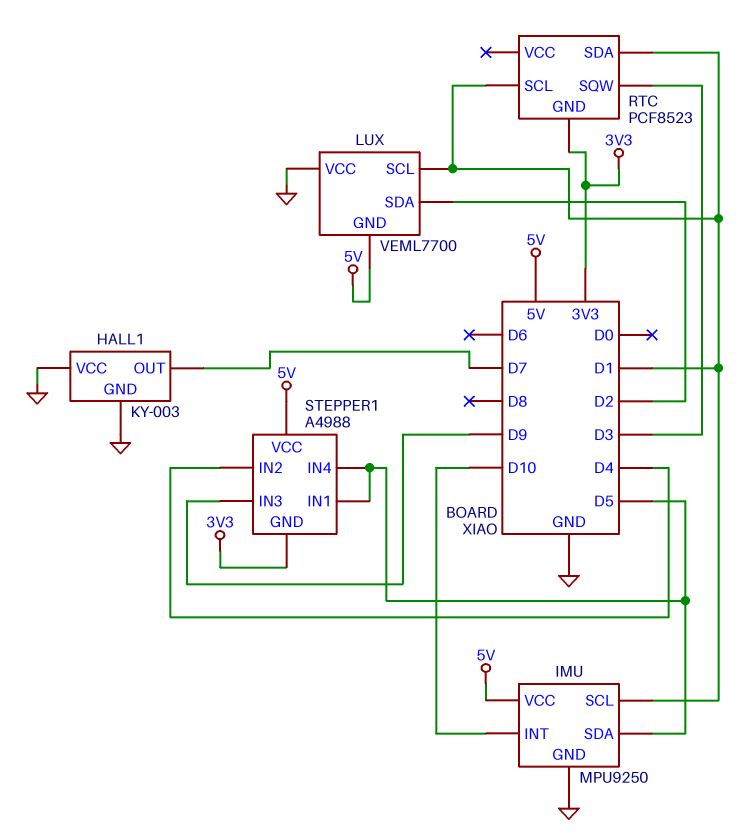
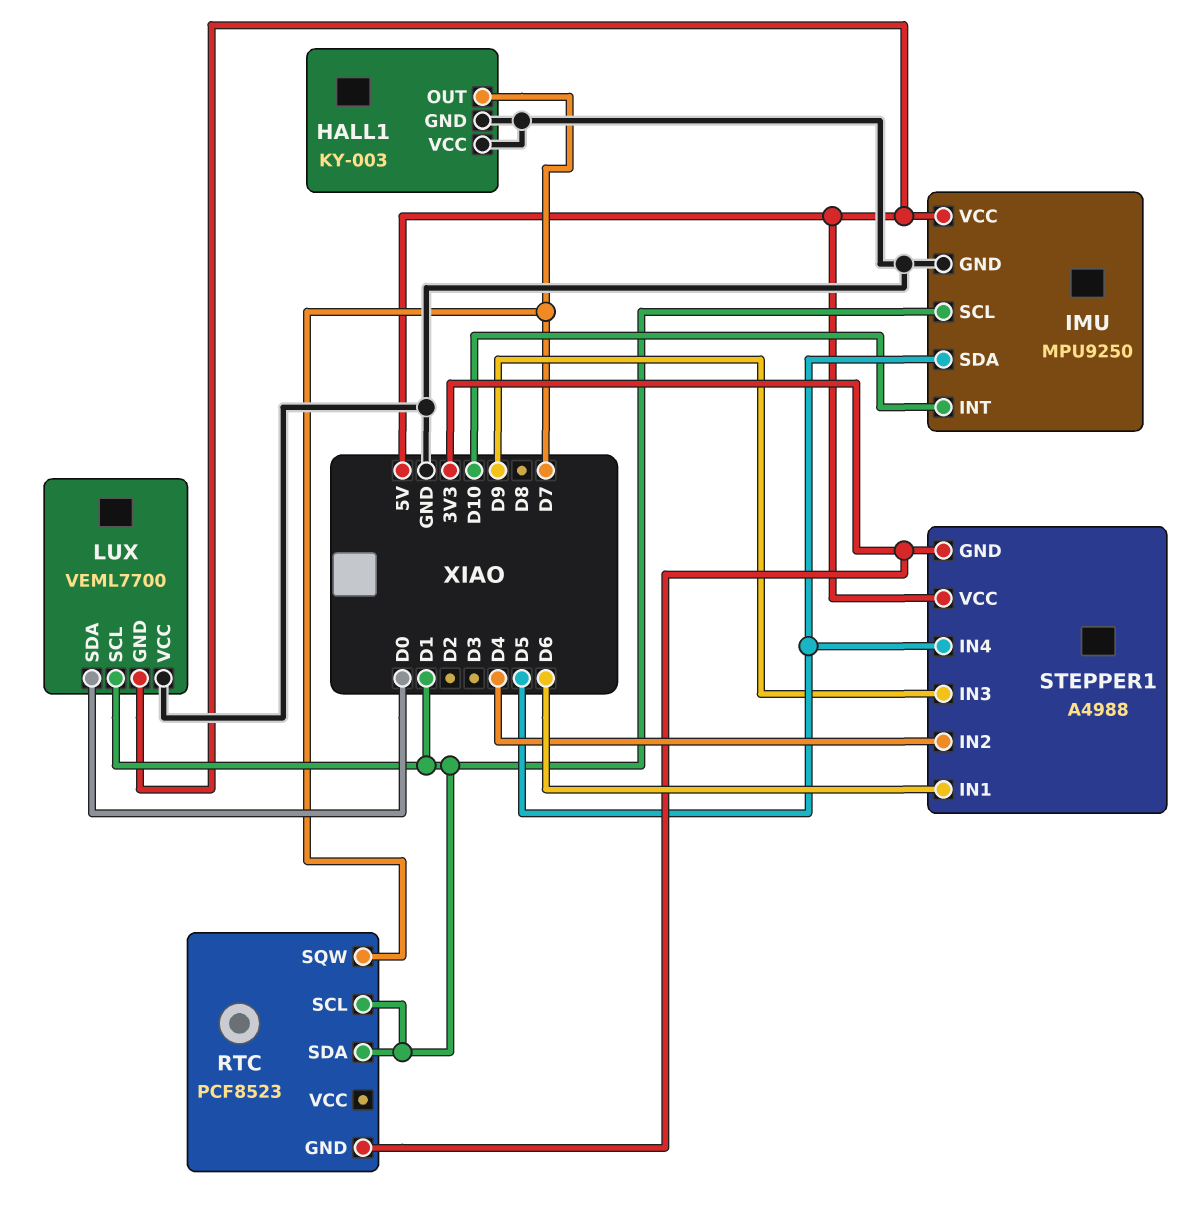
LUX pin SDA: D2 -> D0
RTC pin SQW: D3 -> D7
STEPPER1 pin IN1: D5 -> D6

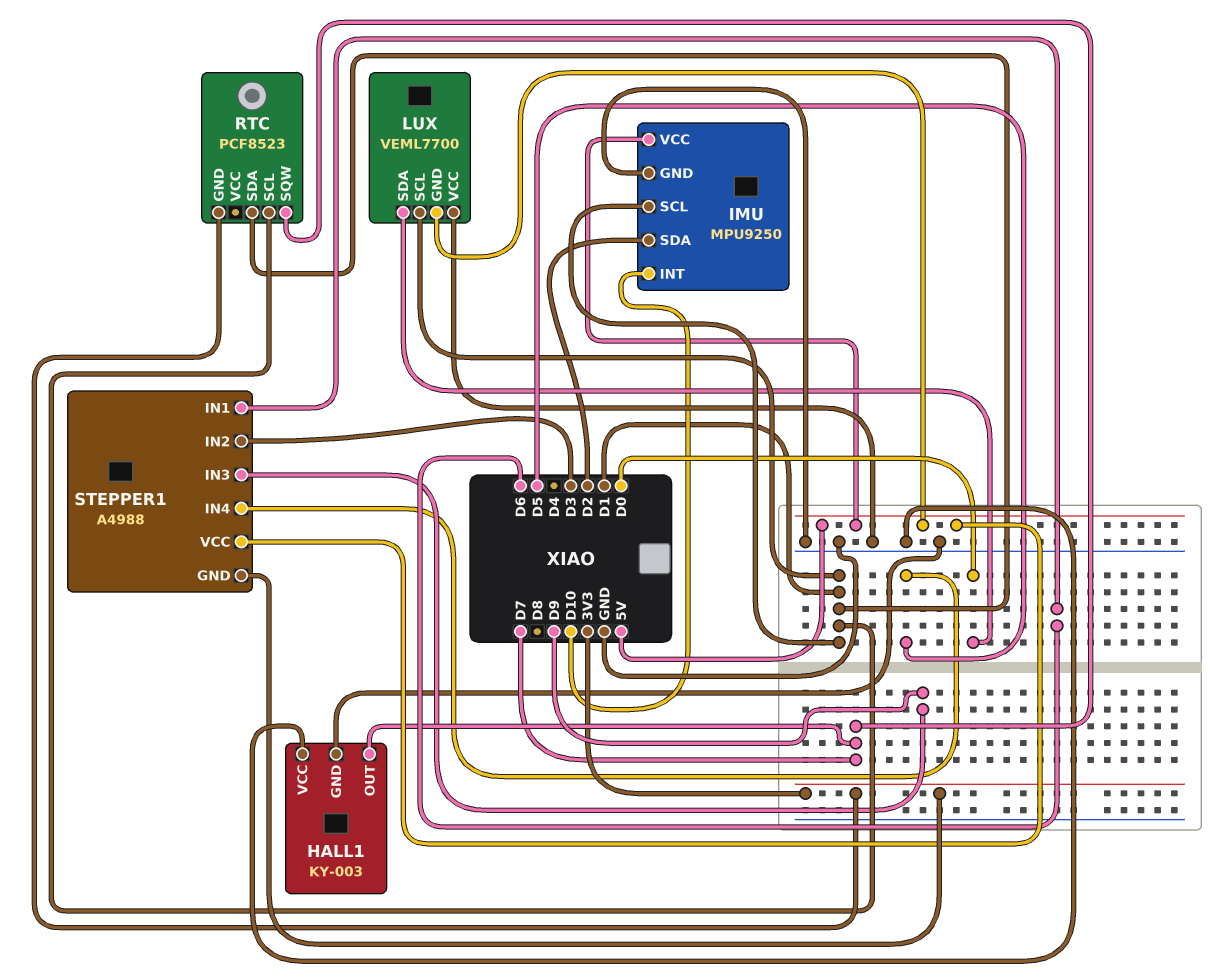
IMU pin SDA: D5 -> D2
STEPPER1 pin IN2: D4 -> D3

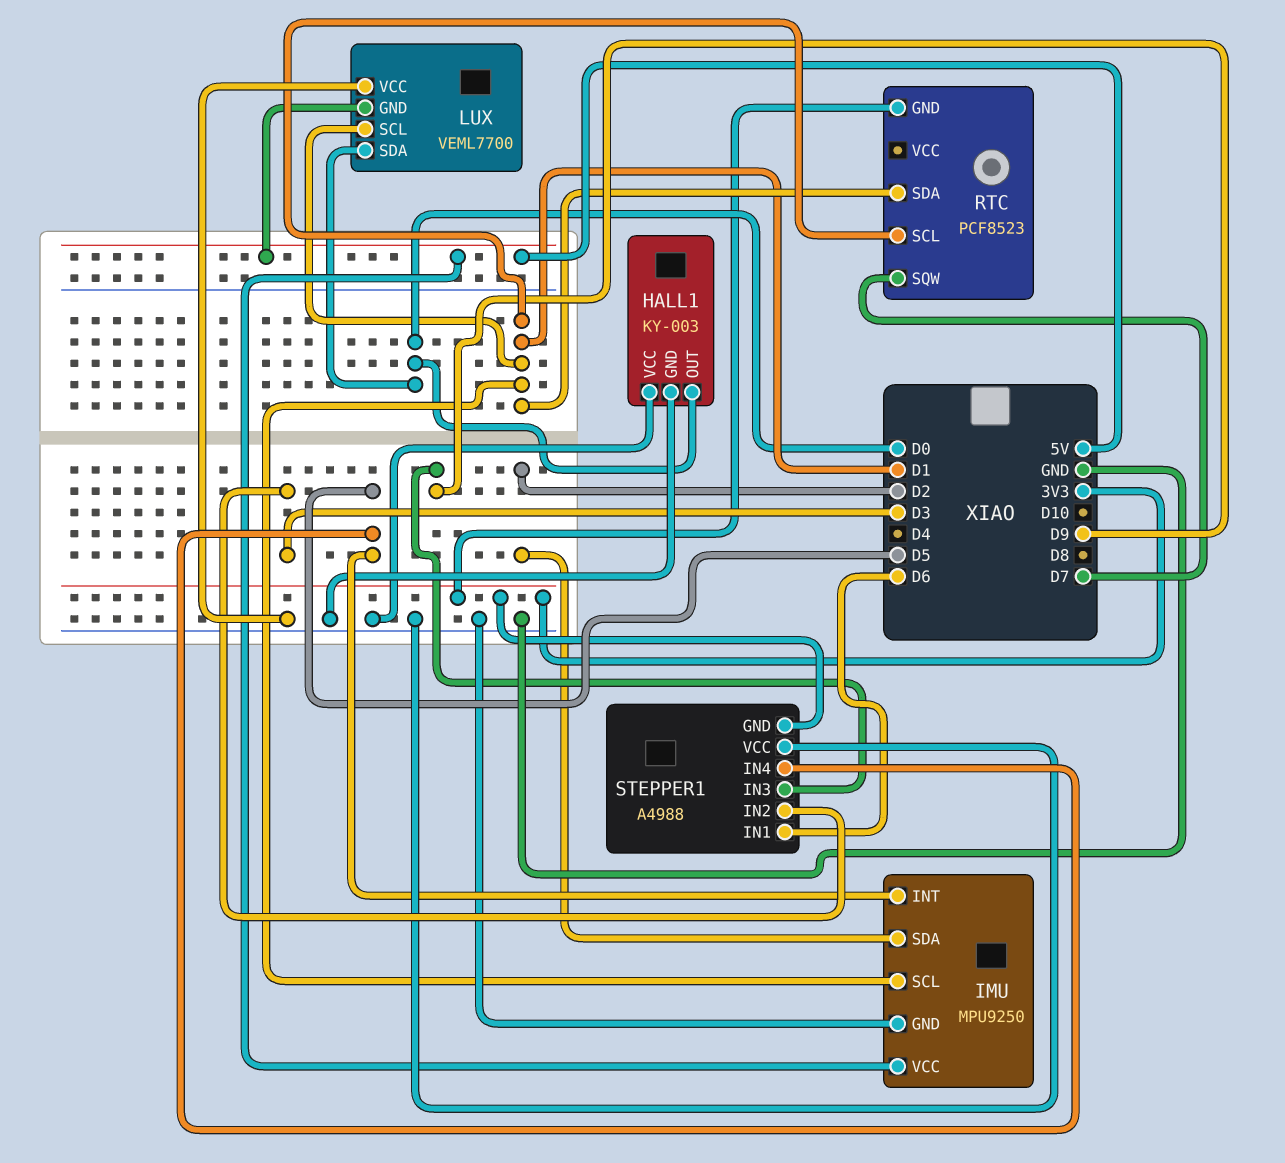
HALL1 pin OUT: D7 -> D0
IMU pin INT: D10 -> D5
STEPPER1 pin VCC: 5V -> GND

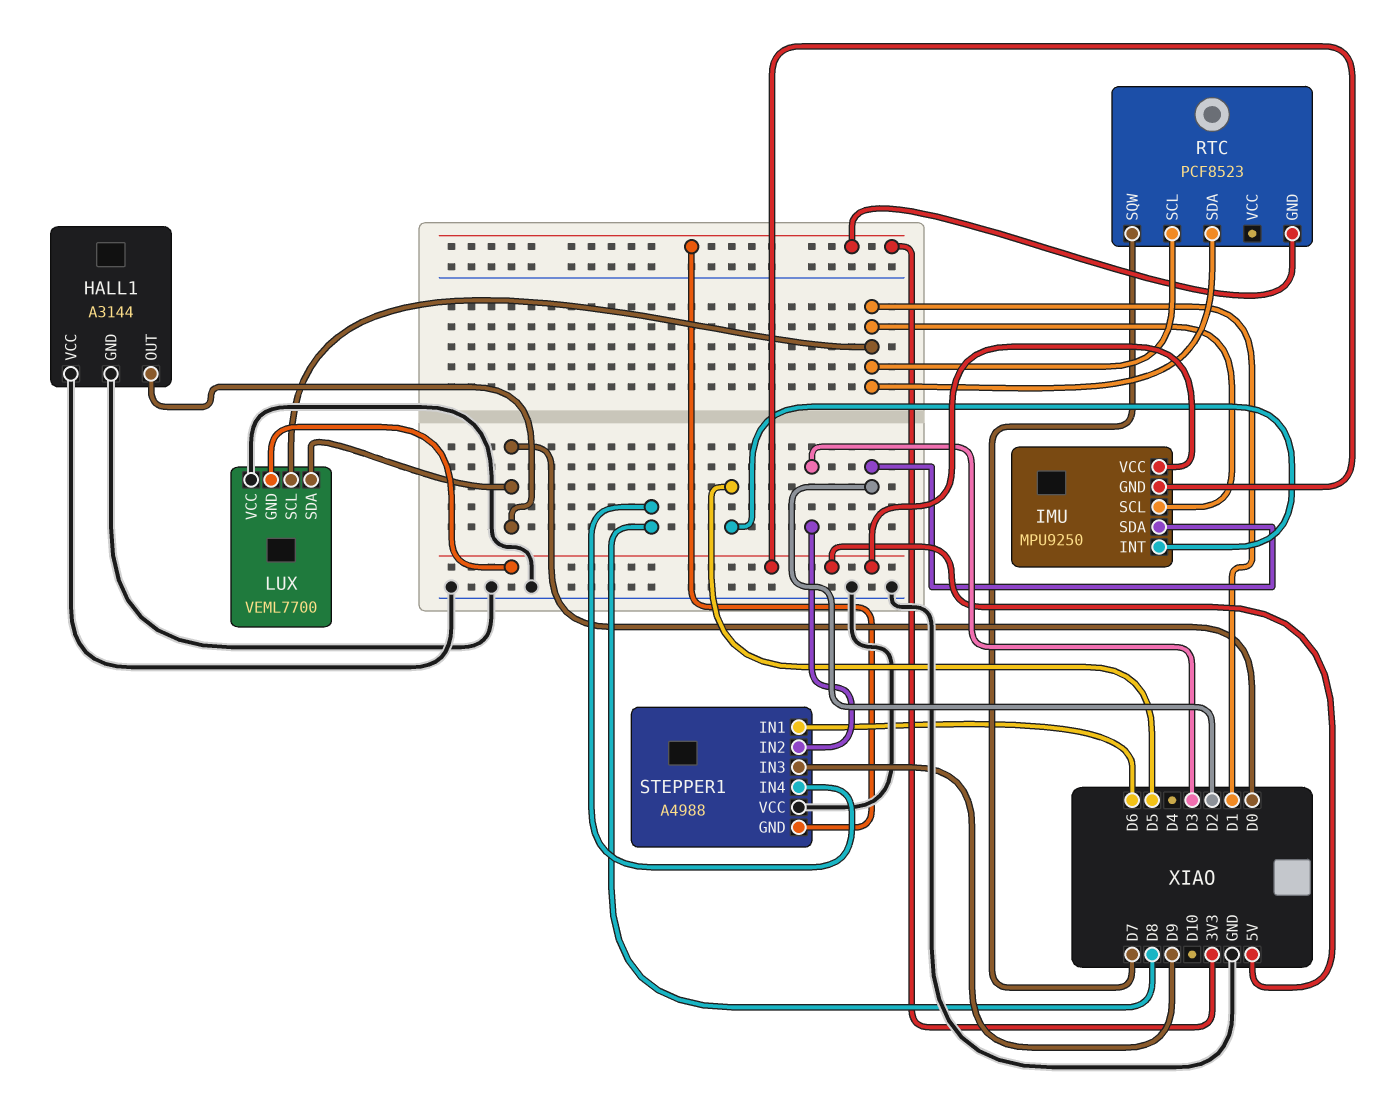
HALL1: KY-003 -> A3144
IMU pin GND: GND -> 5V
STEPPER1 pin IN4: D5 -> D8

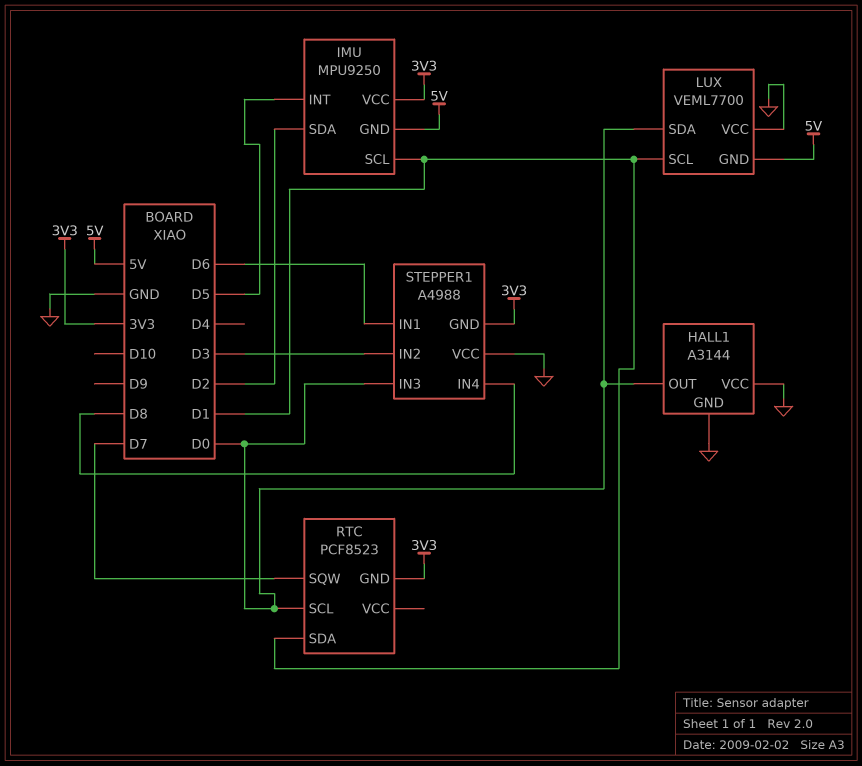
IMU pin VCC: 5V -> 3V3
RTC pin SCL: D1 -> D0
STEPPER1 pin IN3: D9 -> D0

